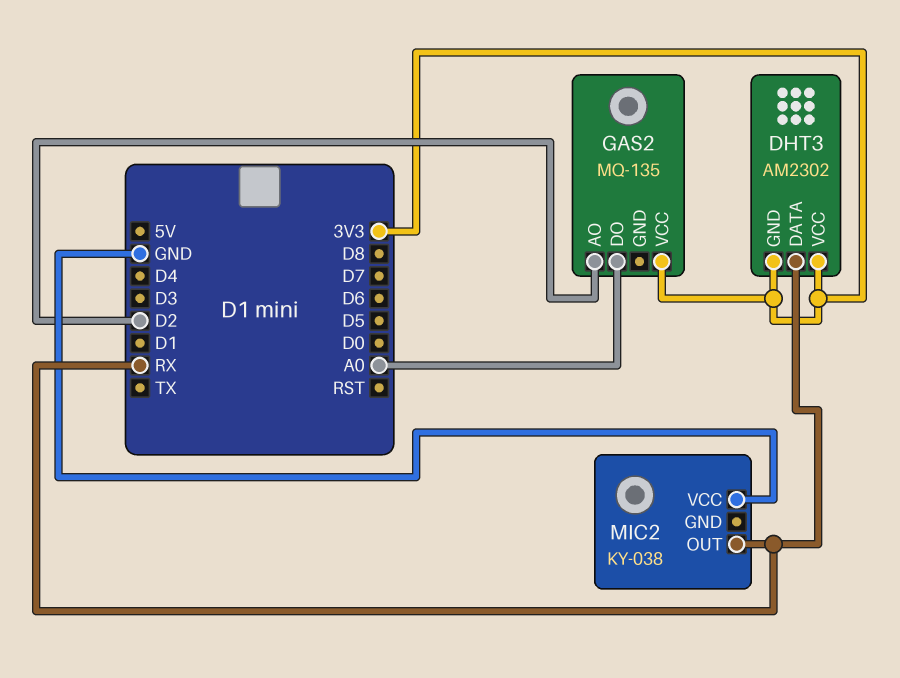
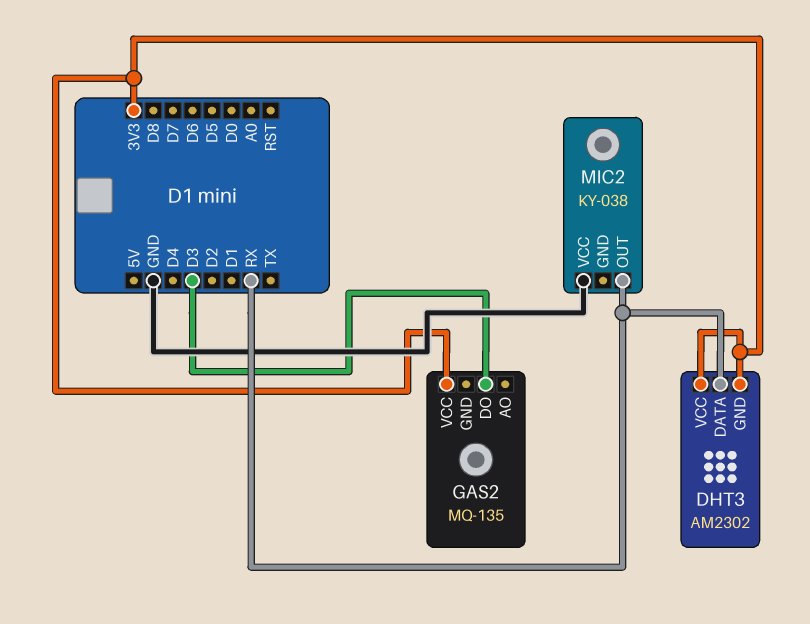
GAS2 pin AO: D2 -> none
GAS2 pin DO: A0 -> D3

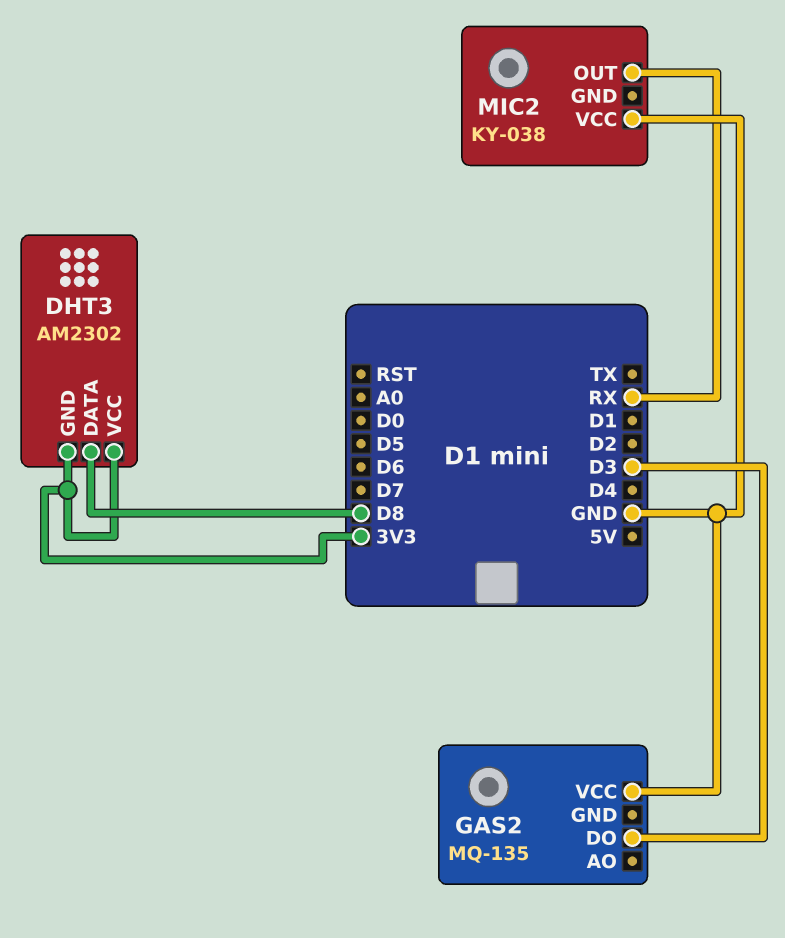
DHT3 pin DATA: RX -> D8
GAS2 pin VCC: 3V3 -> GND

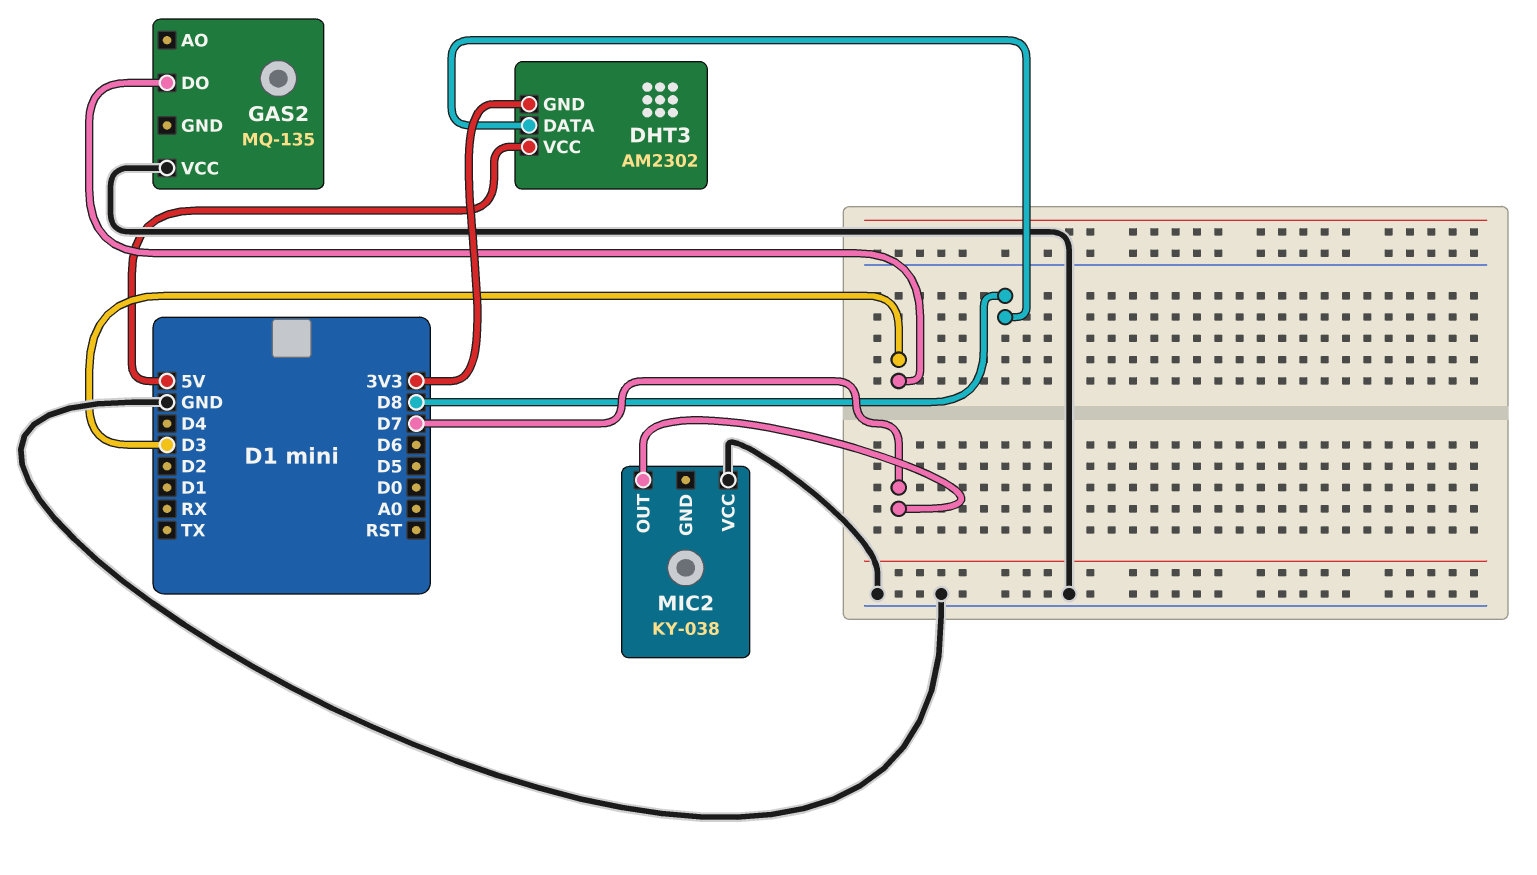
DHT3 pin VCC: 3V3 -> 5V
MIC2 pin OUT: RX -> D7

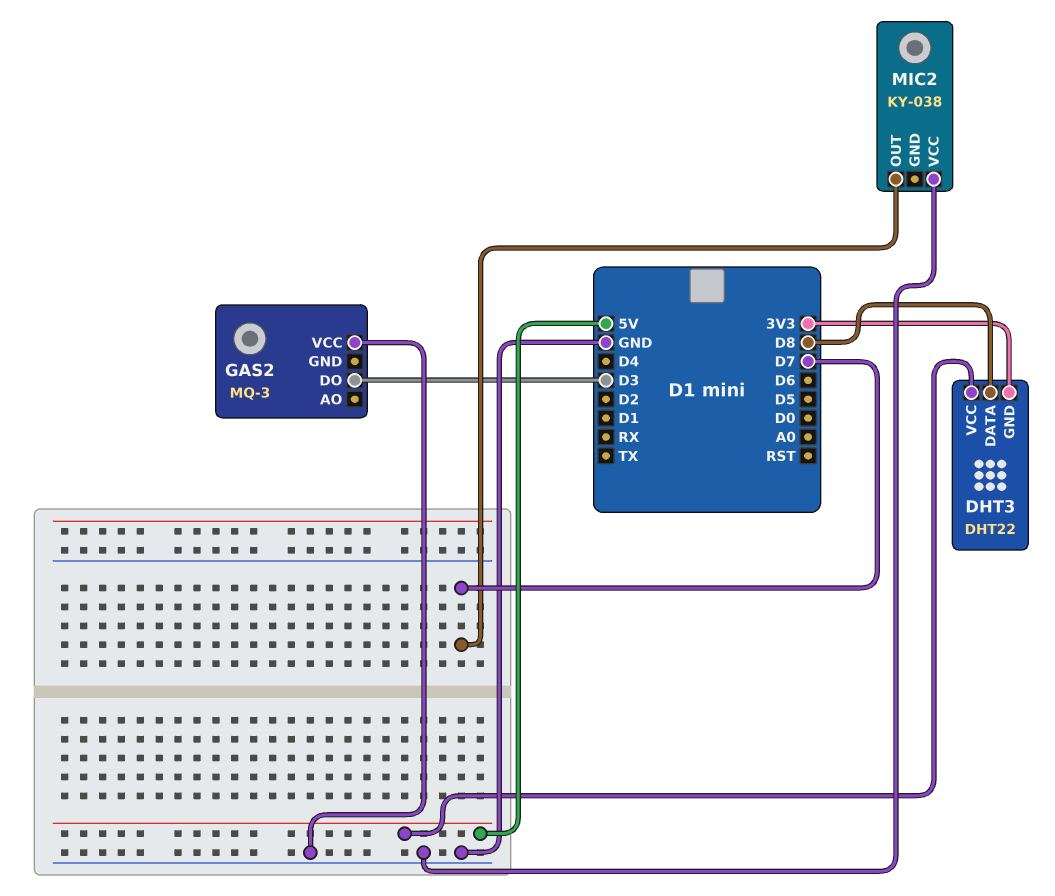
DHT3: AM2302 -> DHT22
GAS2: MQ-135 -> MQ-3

